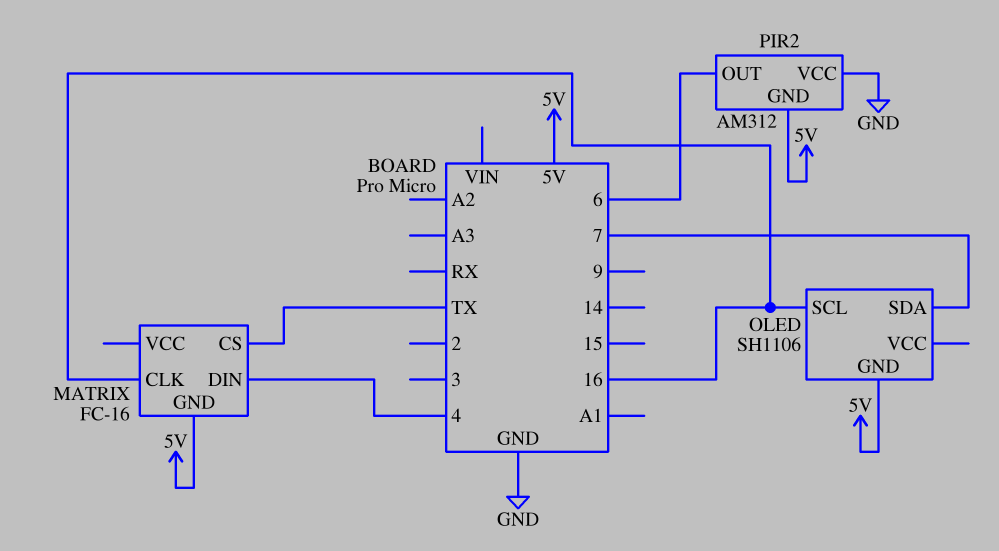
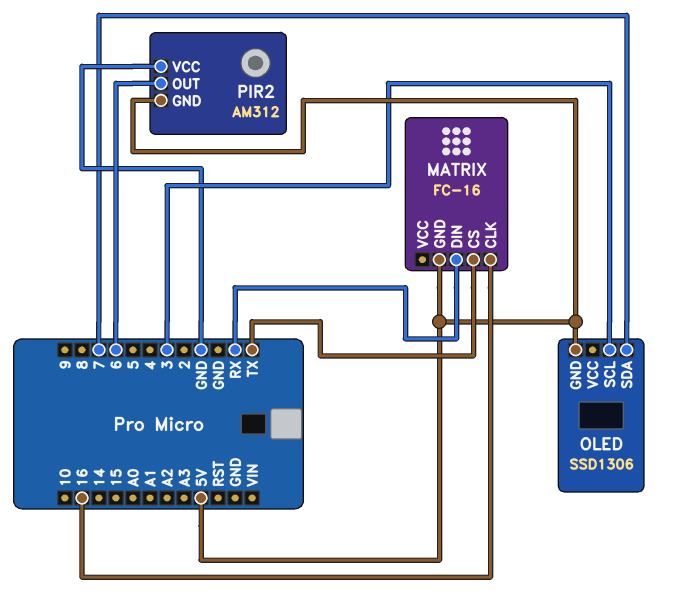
MATRIX pin DIN: 4 -> RX
OLED: SH1106 -> SSD1306
OLED pin SCL: 16 -> 3

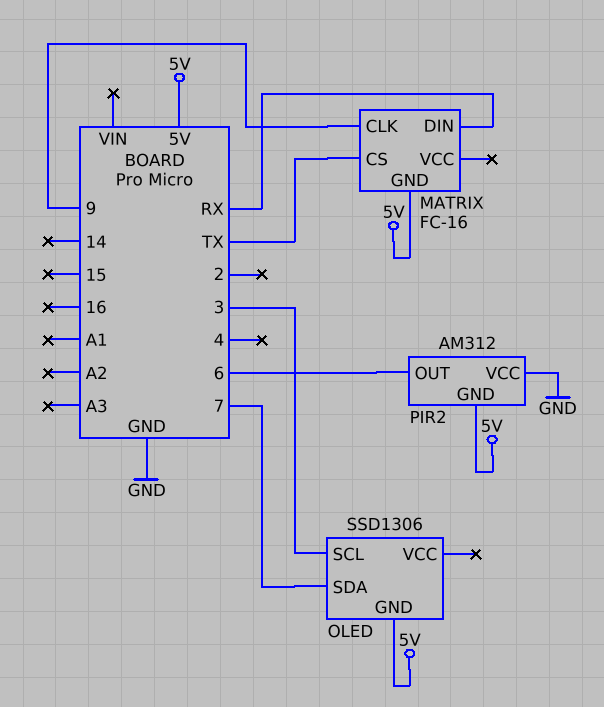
MATRIX pin CLK: 16 -> 9

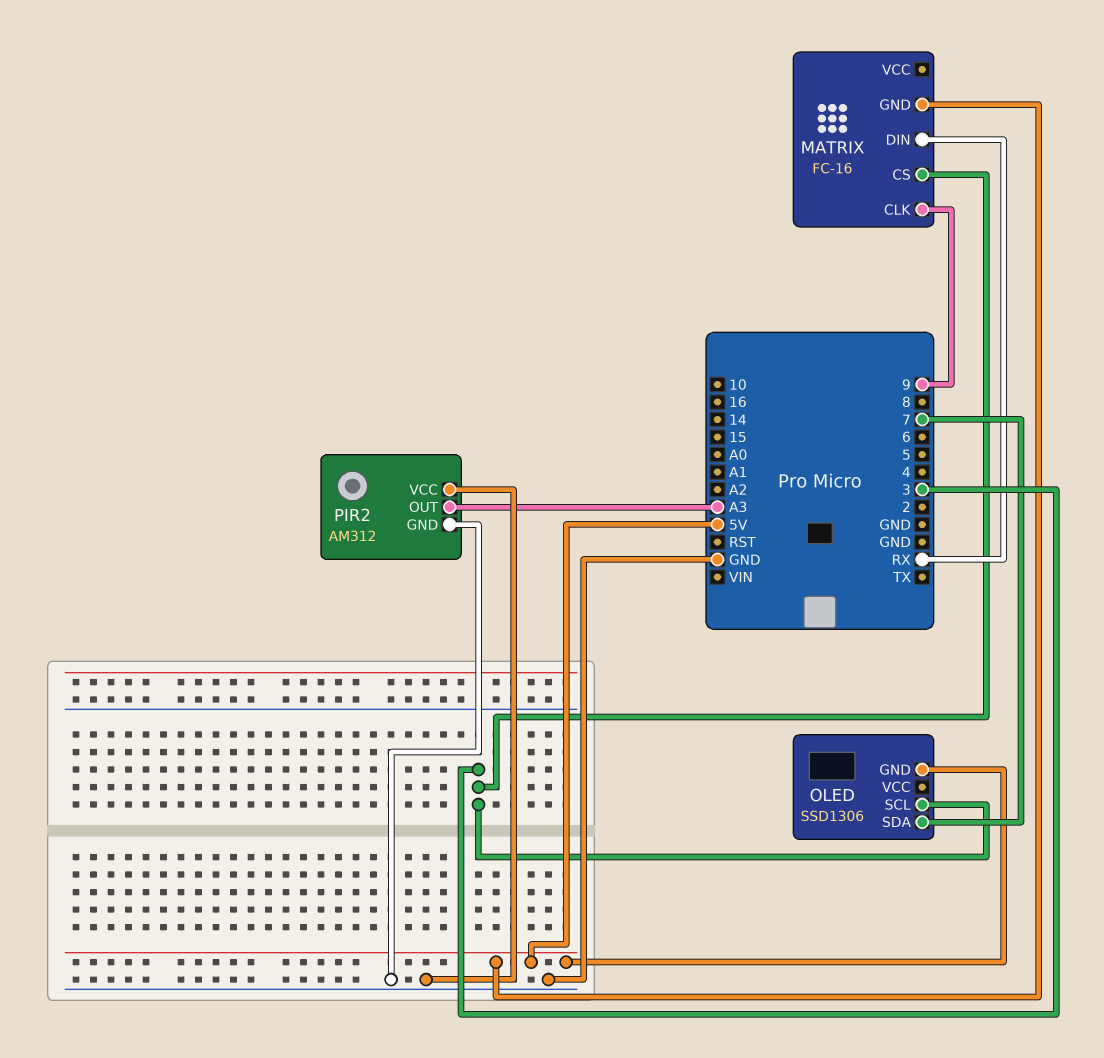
MATRIX pin CS: TX -> 3
PIR2 pin GND: 5V -> GND
PIR2 pin OUT: 6 -> A3

